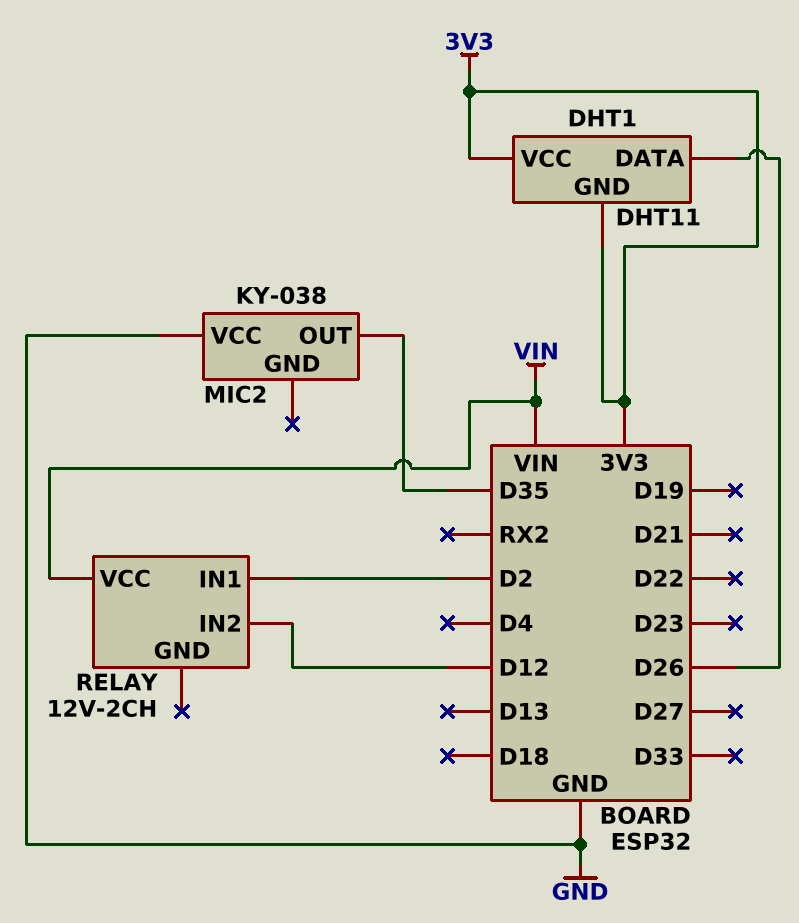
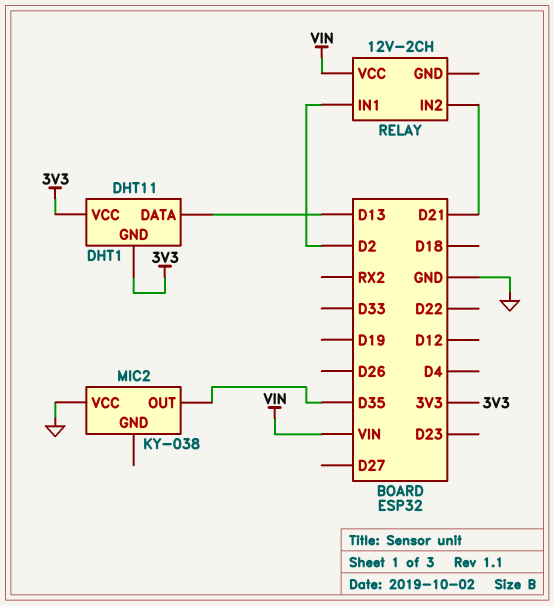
DHT1 pin DATA: D26 -> D13
RELAY pin IN2: D12 -> D21

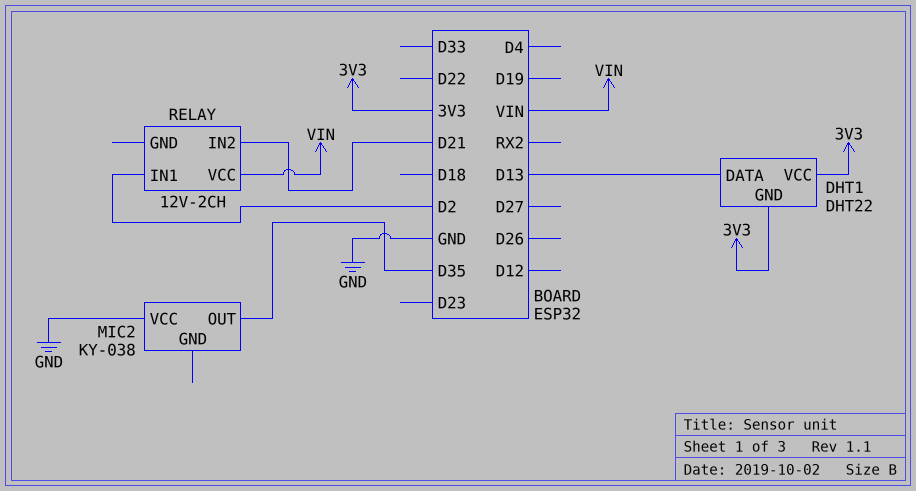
DHT1: DHT11 -> DHT22

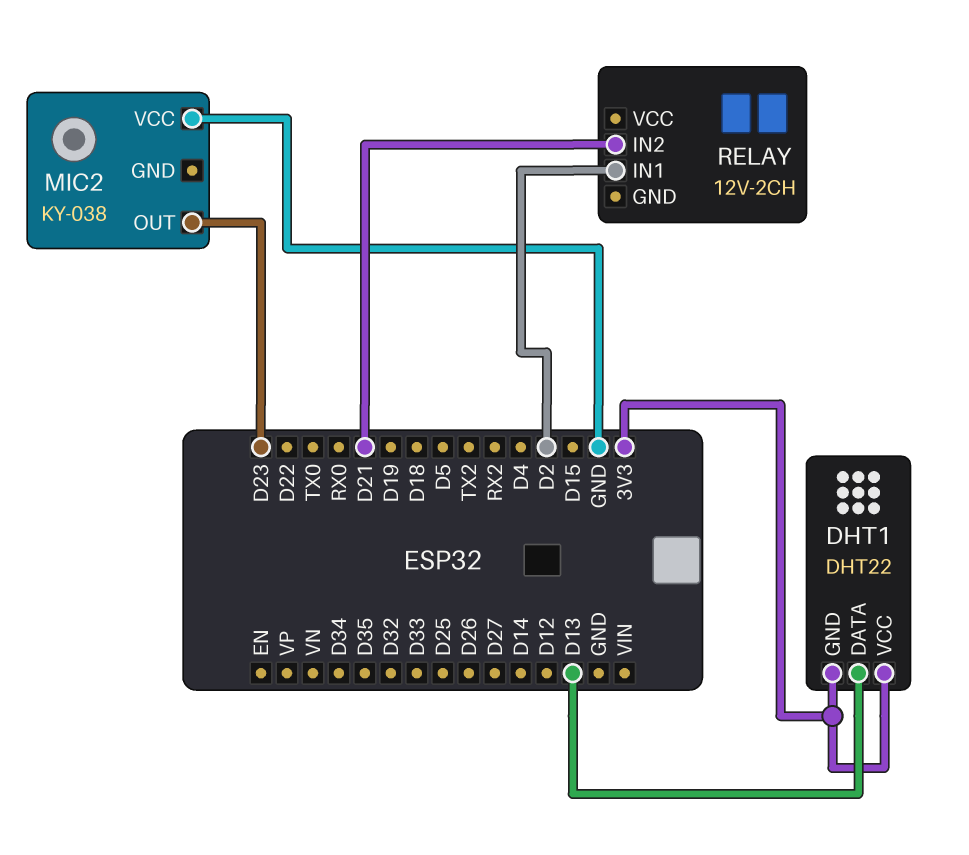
MIC2 pin OUT: D35 -> D23
RELAY pin VCC: VIN -> none

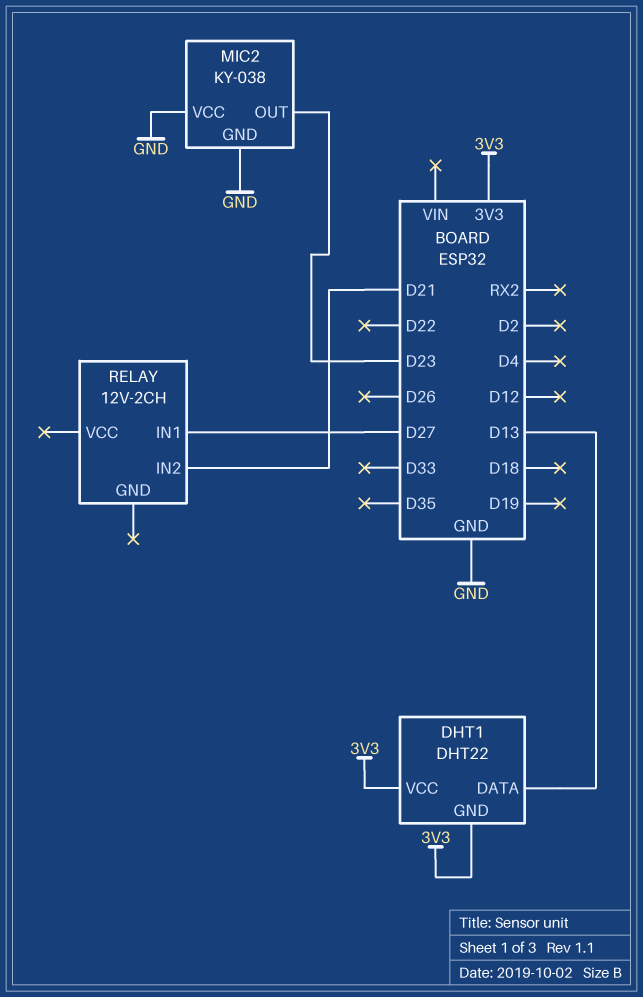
MIC2 pin GND: none -> GND
RELAY pin IN1: D2 -> D27

